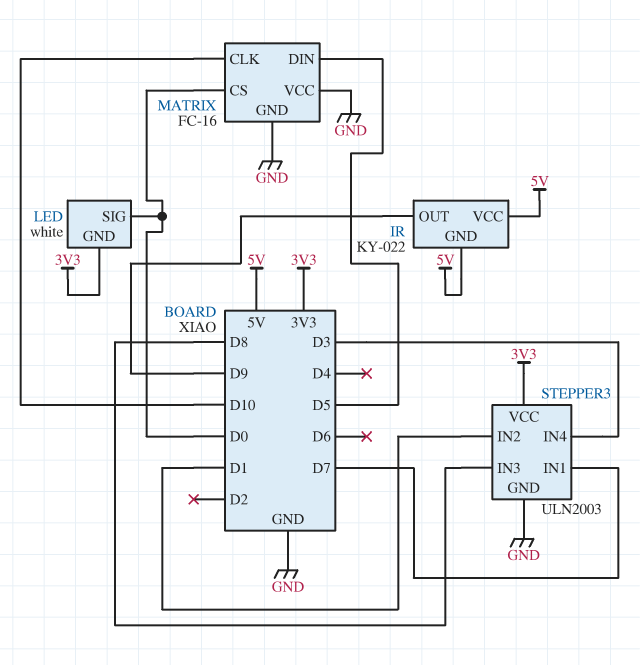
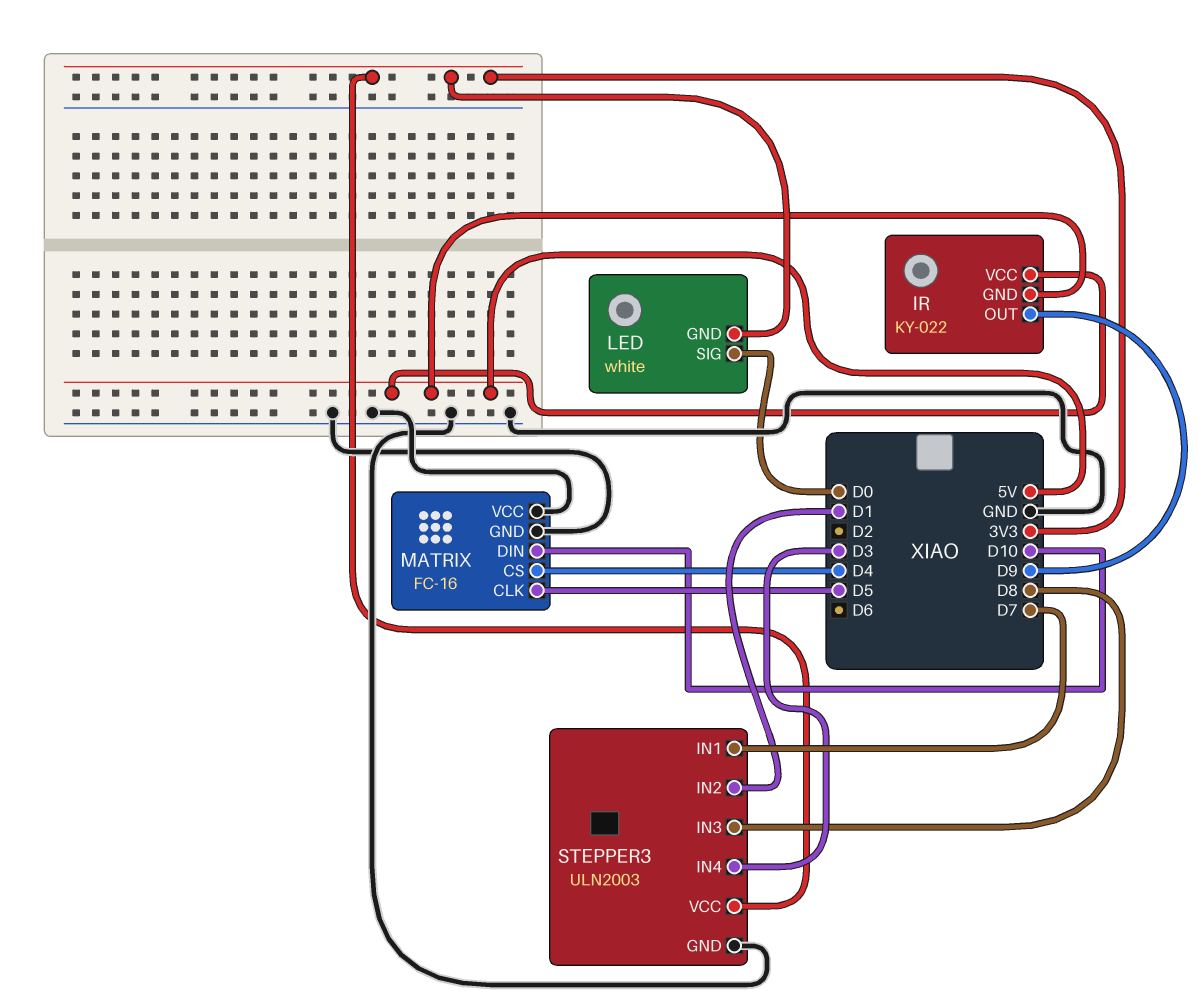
MATRIX pin CLK: D10 -> D5
MATRIX pin CS: D0 -> D4
MATRIX pin DIN: D5 -> D10

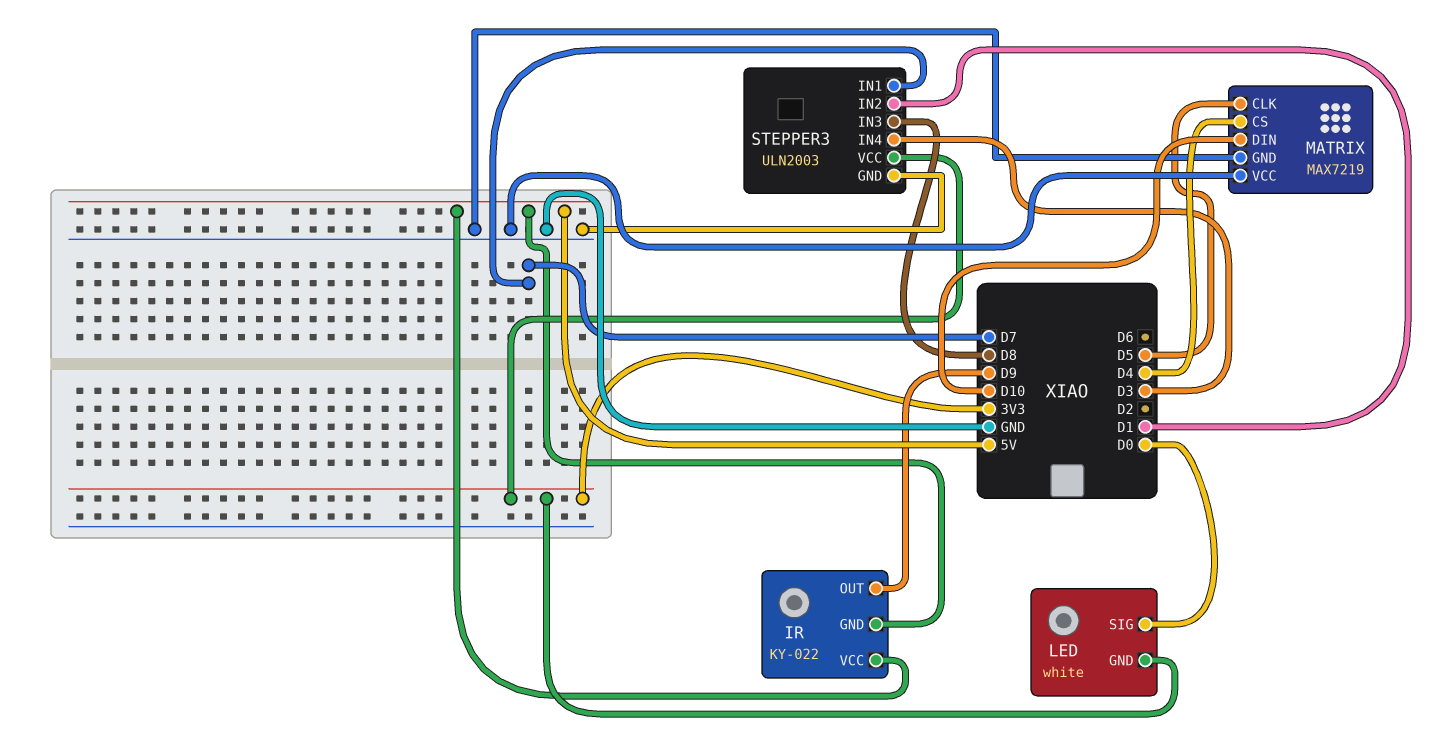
MATRIX: FC-16 -> MAX7219

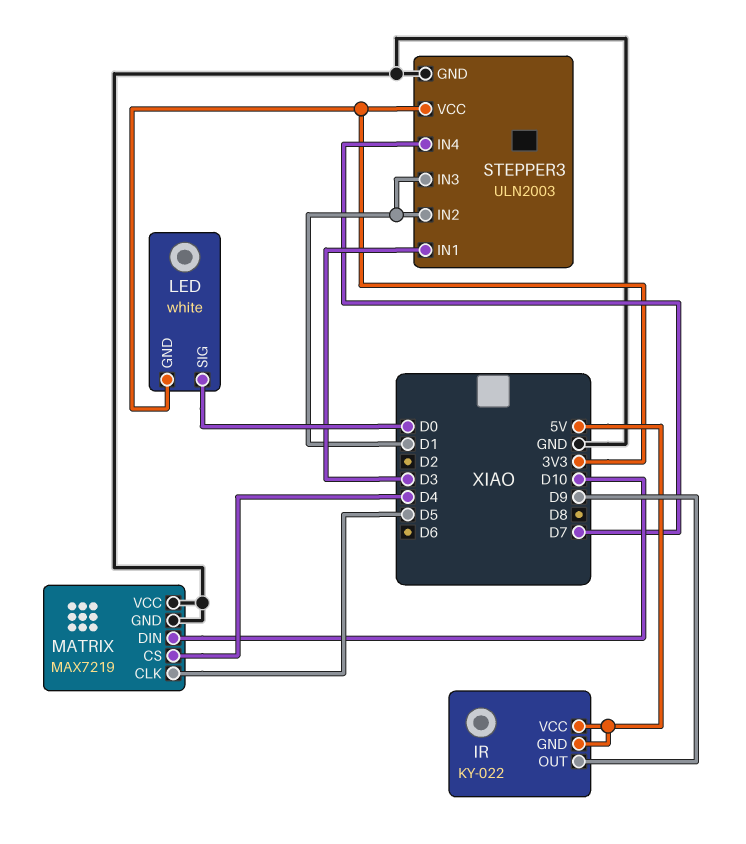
STEPPER3 pin IN1: D7 -> D3
STEPPER3 pin IN3: D8 -> D1
STEPPER3 pin IN4: D3 -> D7

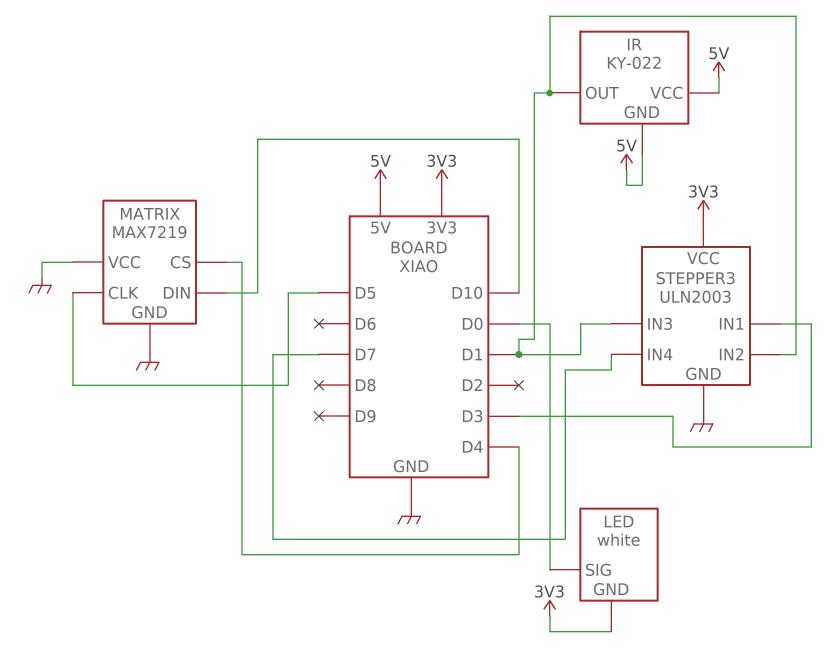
IR pin OUT: D9 -> D1

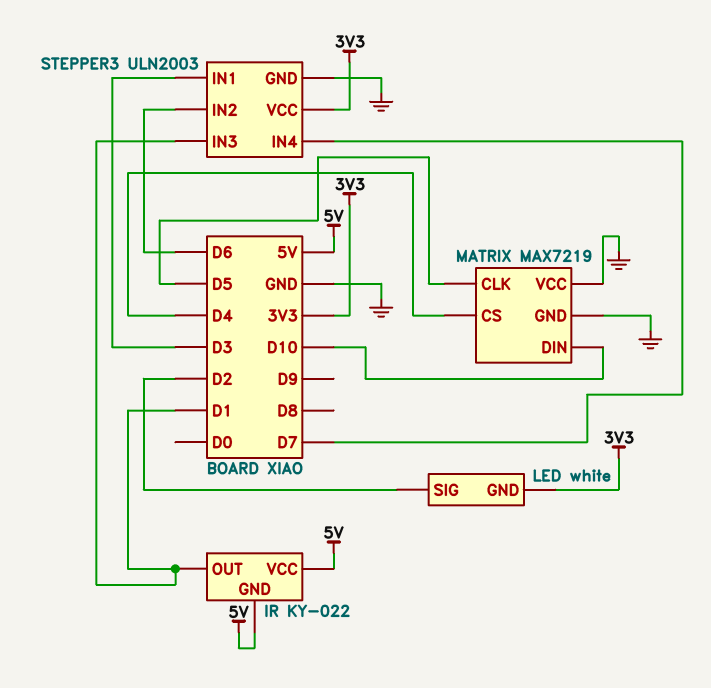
LED pin SIG: D0 -> D2
STEPPER3 pin IN2: D1 -> D6

